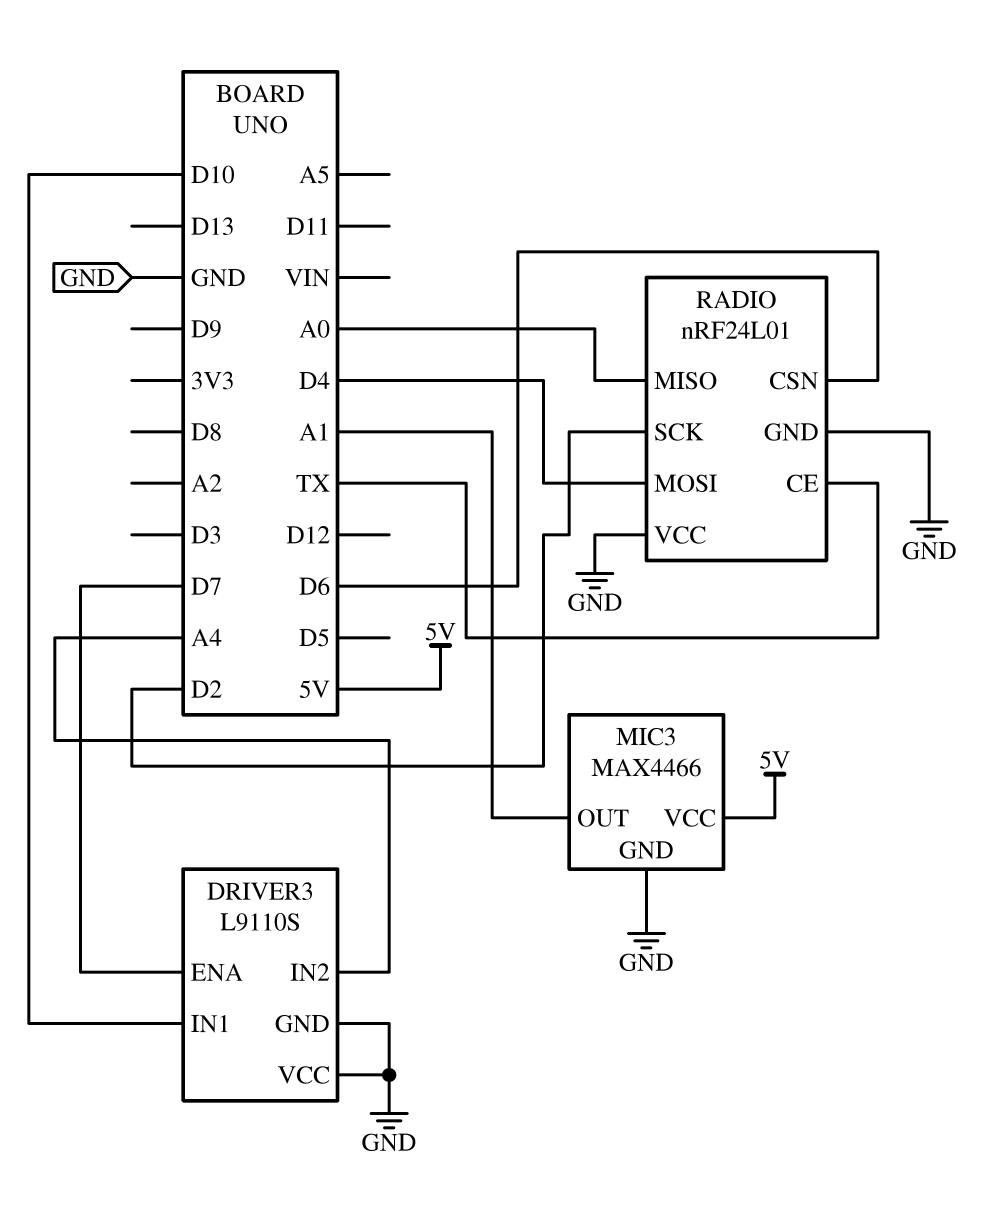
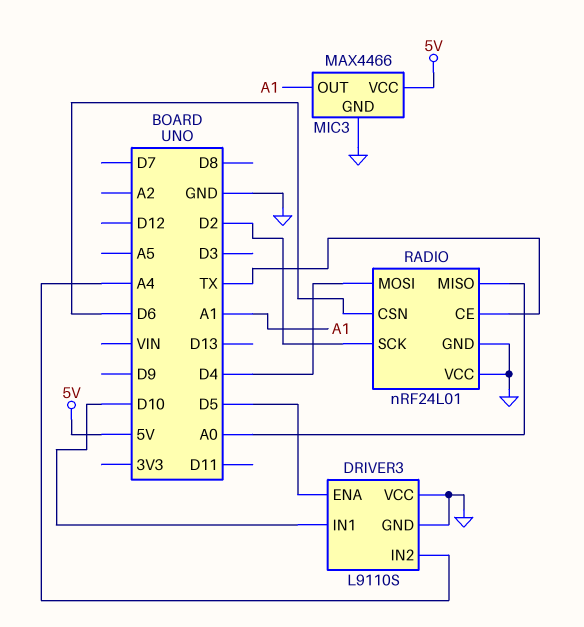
DRIVER3 pin ENA: D7 -> D5

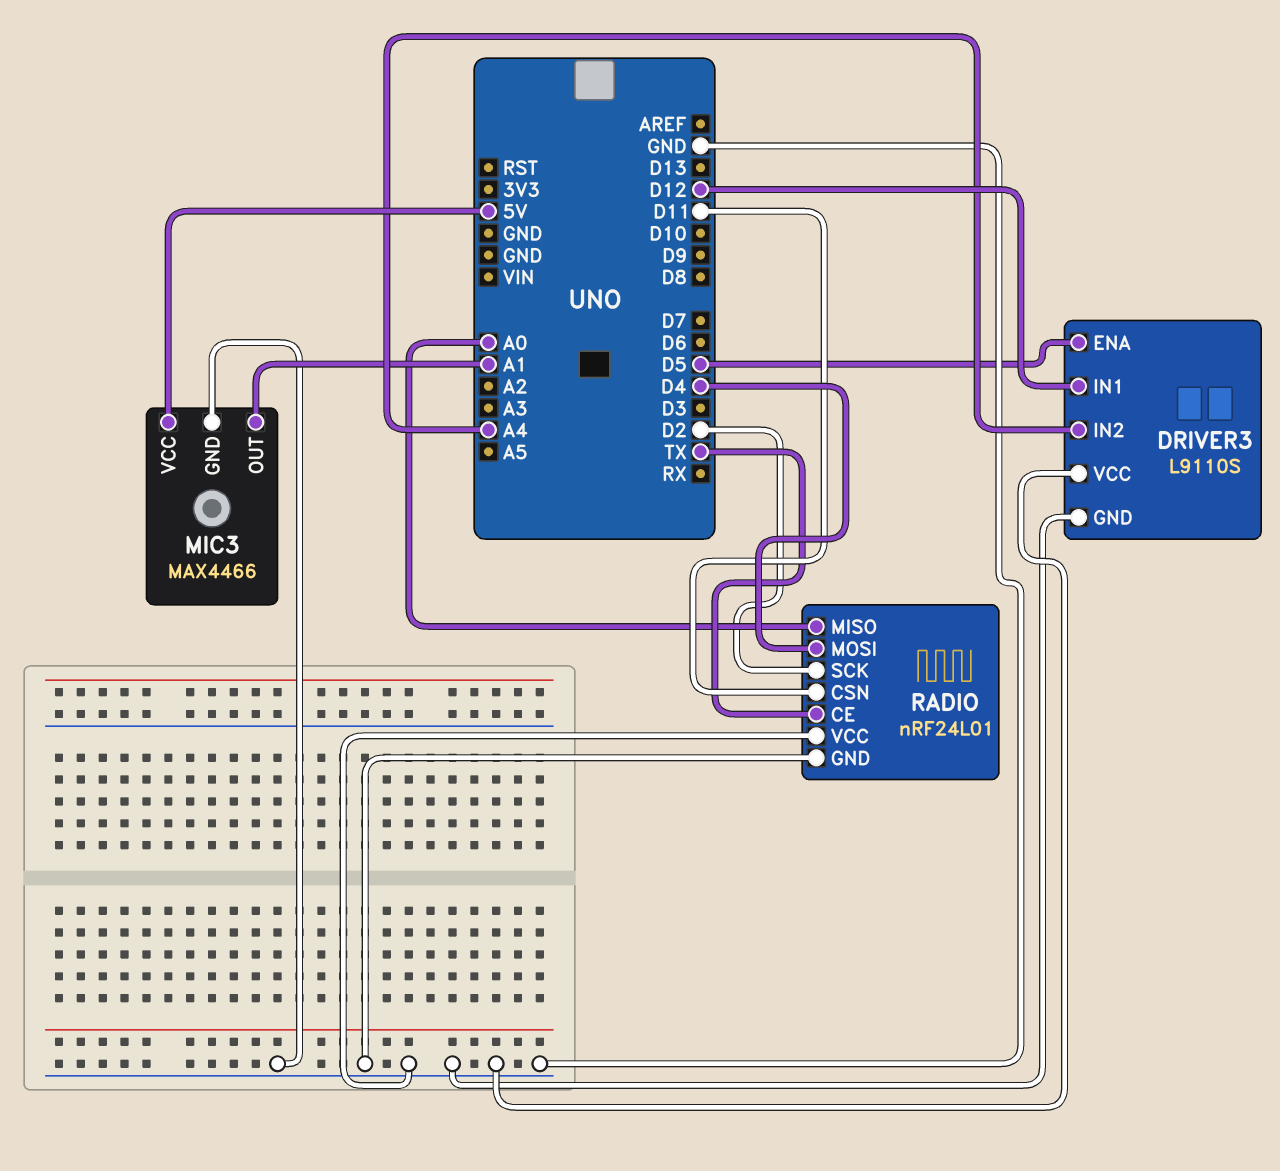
DRIVER3 pin IN1: D10 -> D12
RADIO pin CSN: D6 -> D11

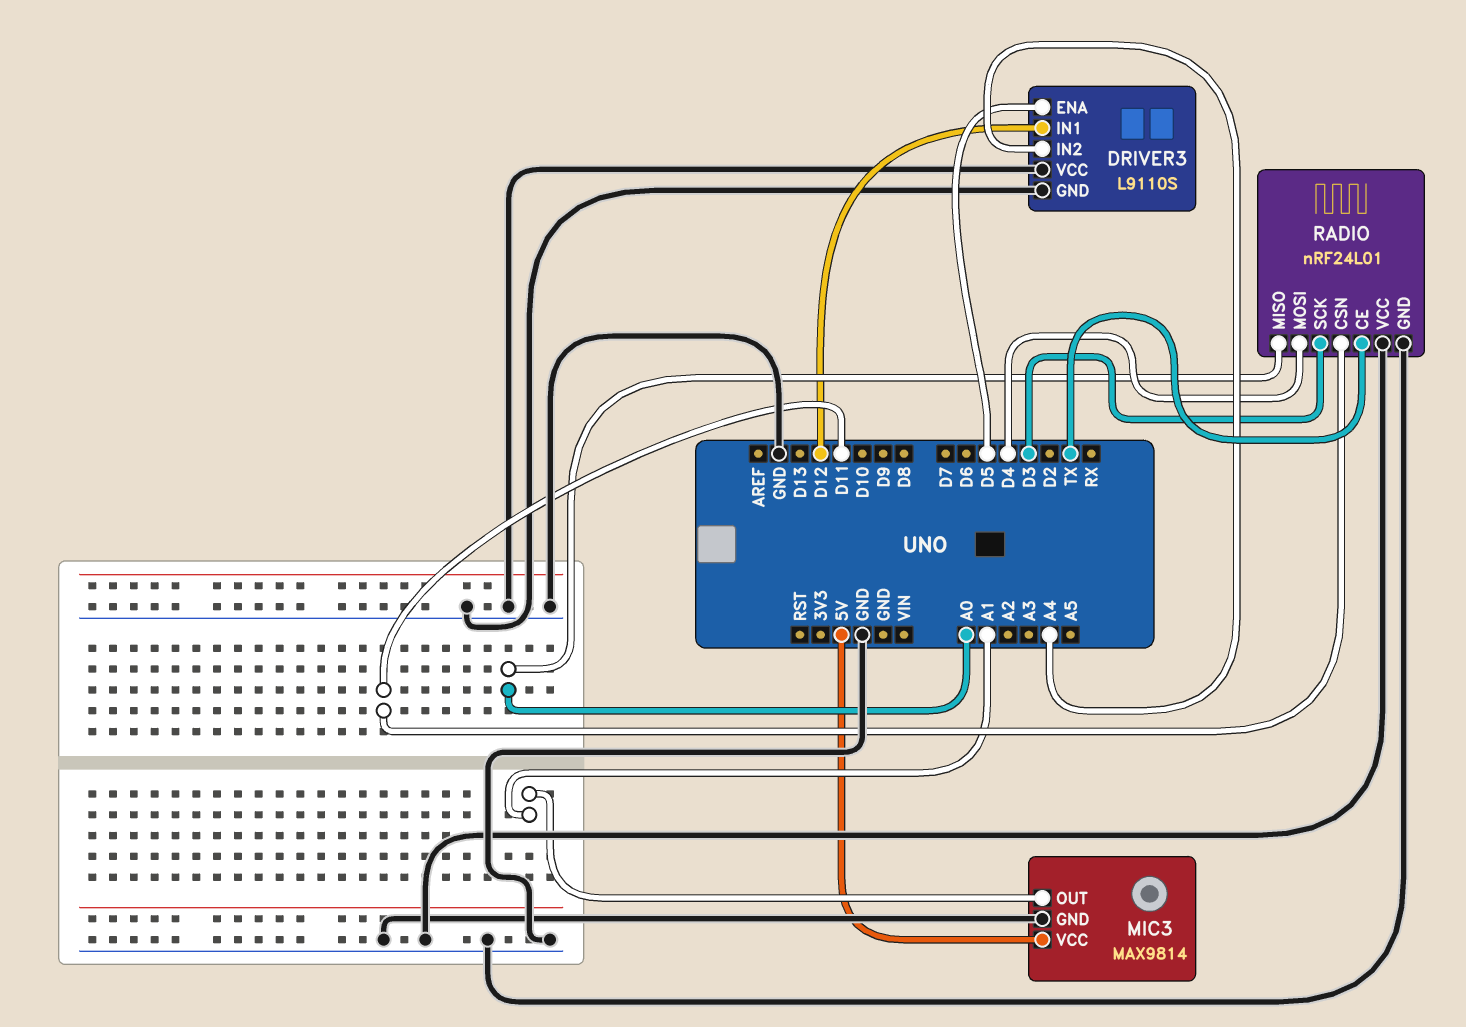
MIC3: MAX4466 -> MAX9814
RADIO pin SCK: D2 -> D3

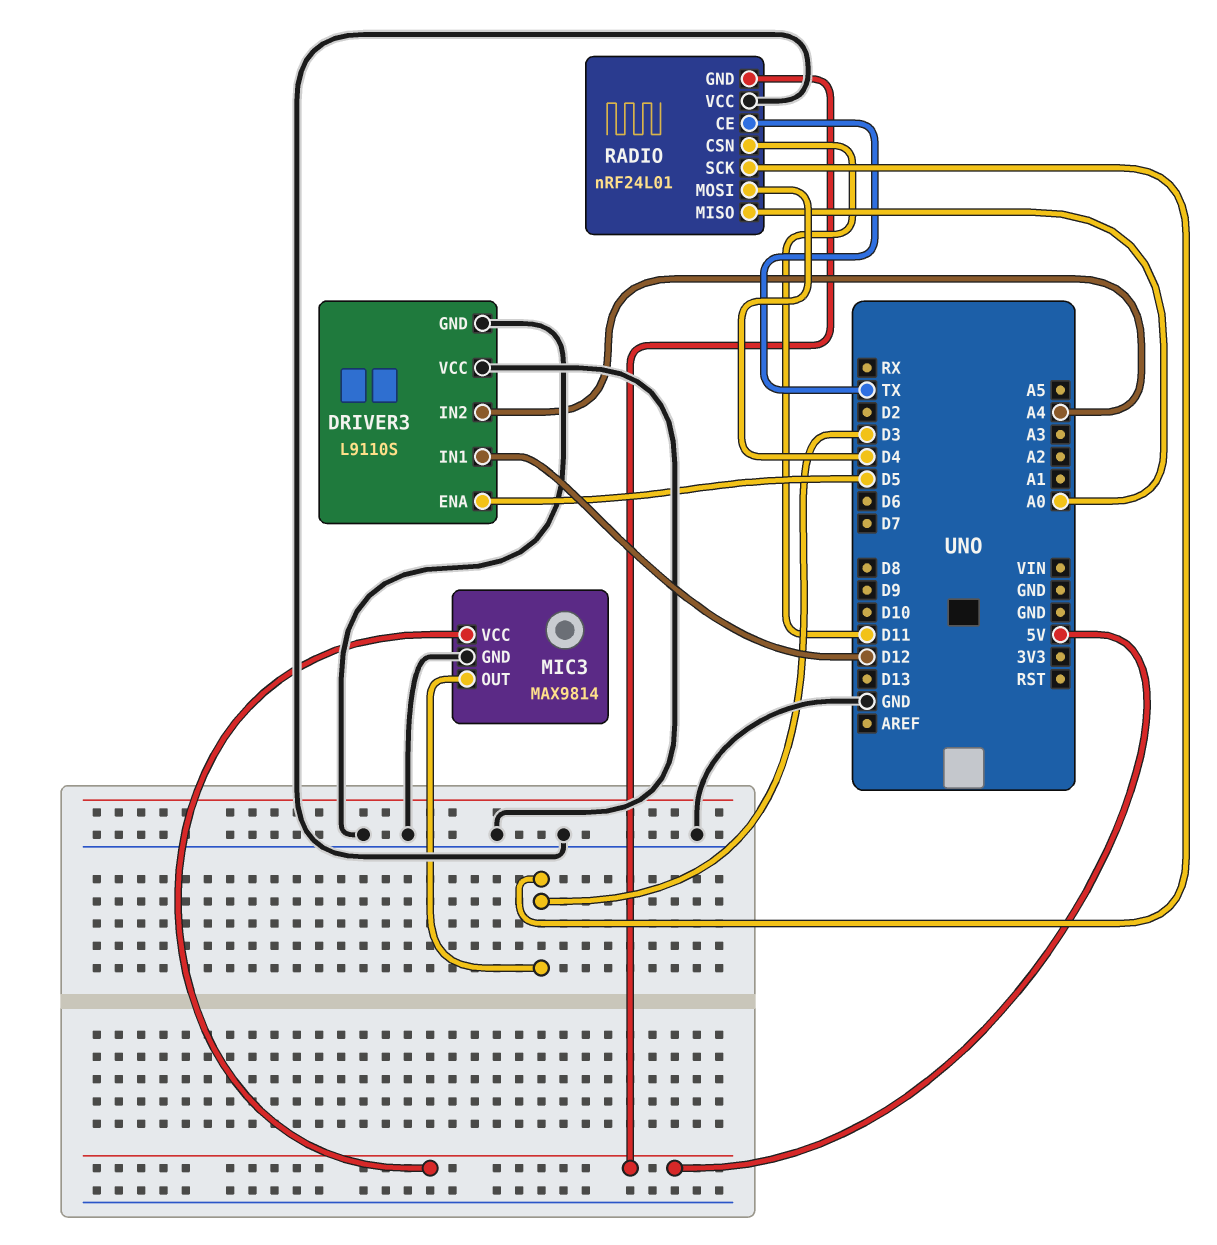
MIC3 pin OUT: A1 -> D3
RADIO pin GND: GND -> 5V

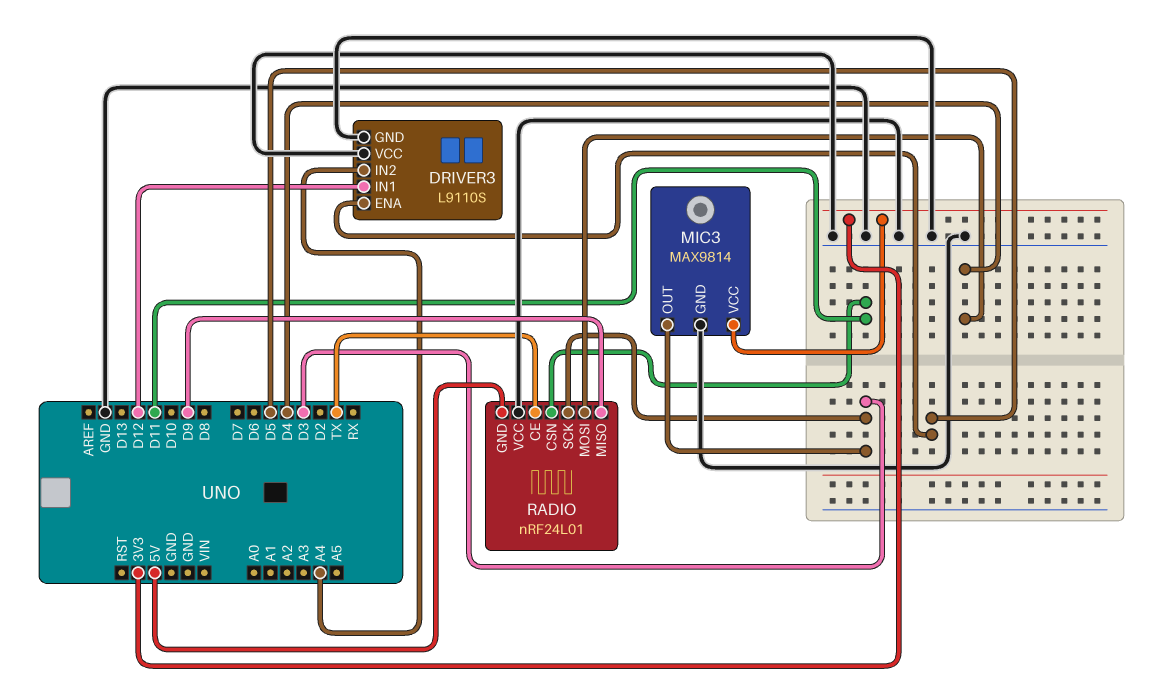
MIC3 pin VCC: 5V -> 3V3
RADIO pin MISO: A0 -> D9

